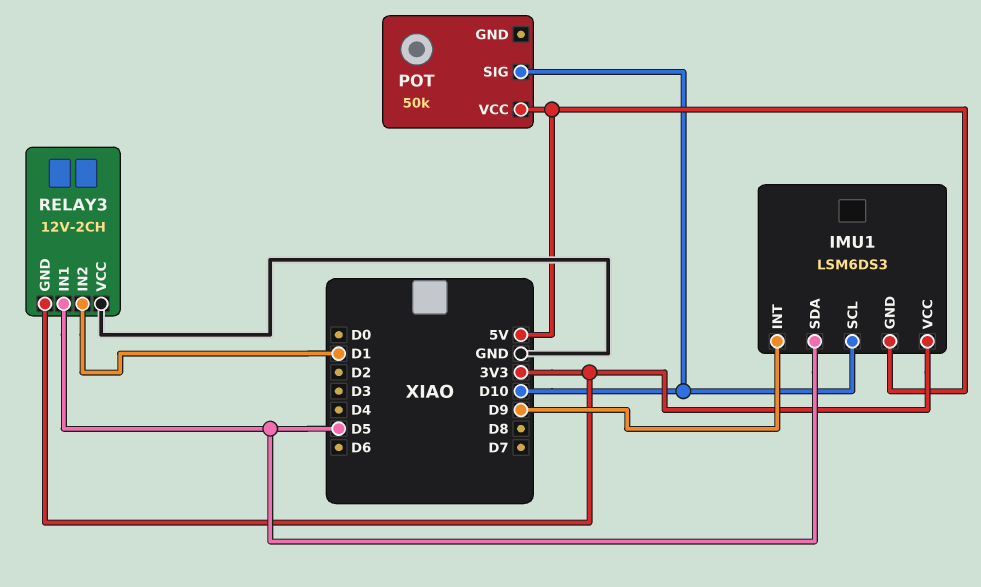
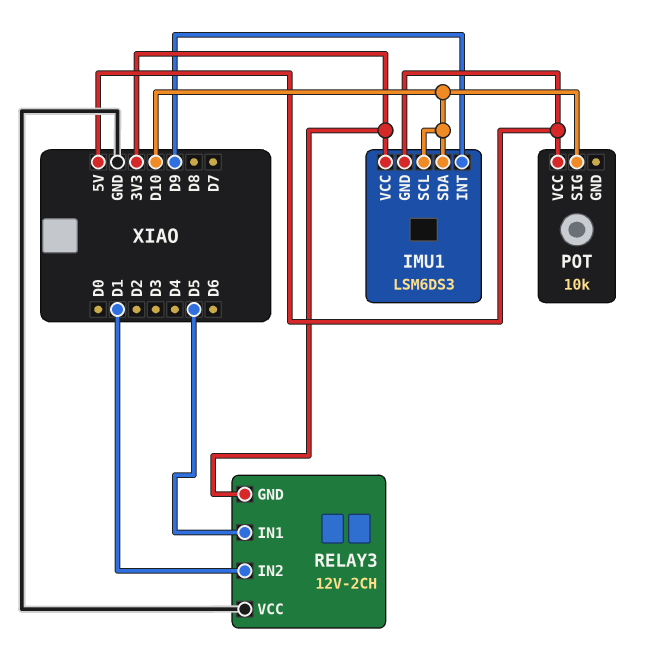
IMU1 pin SDA: D5 -> D10
POT: 50k -> 10k

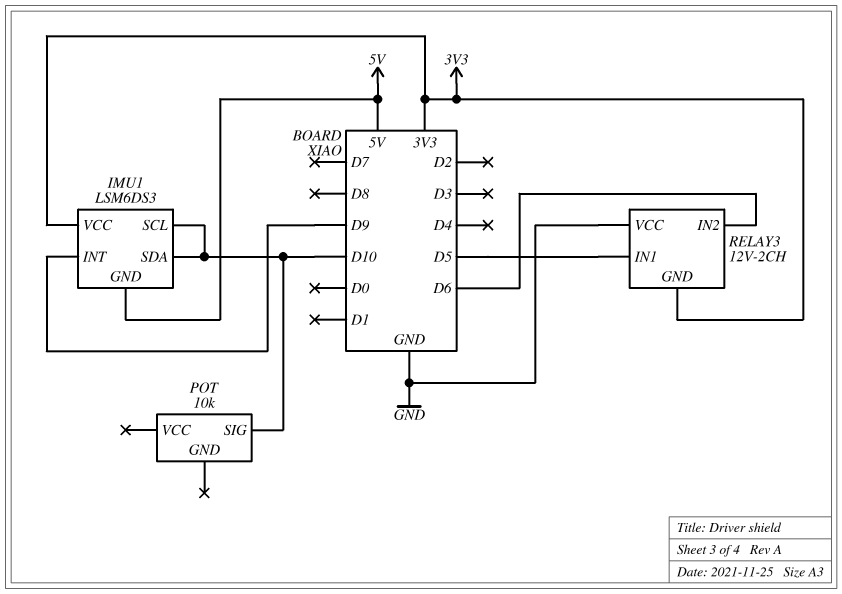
POT pin VCC: 5V -> none
RELAY3 pin IN2: D1 -> D6

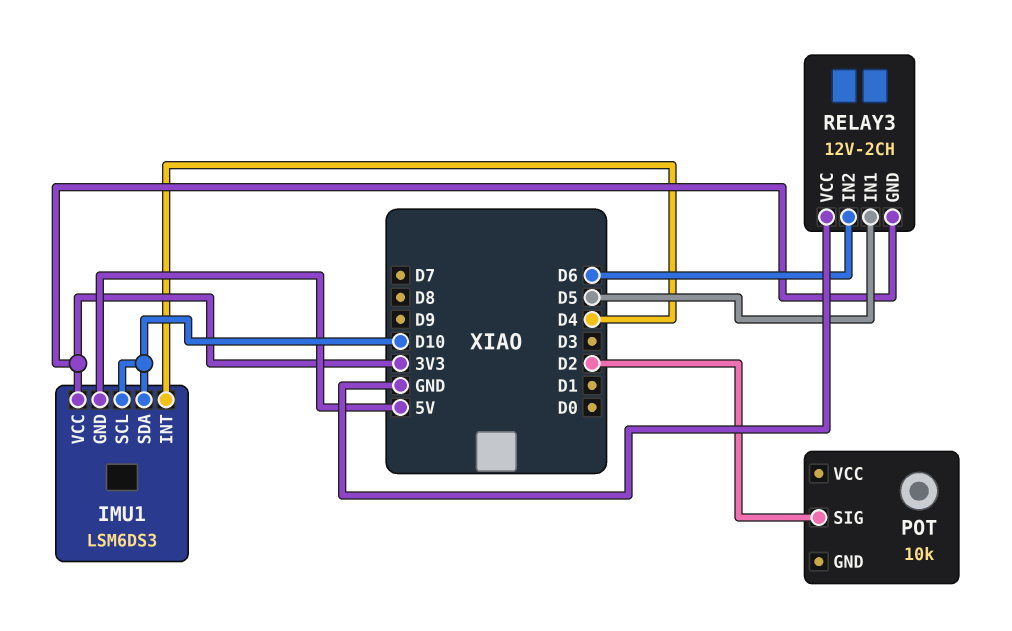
IMU1 pin INT: D9 -> D4
POT pin SIG: D10 -> D2

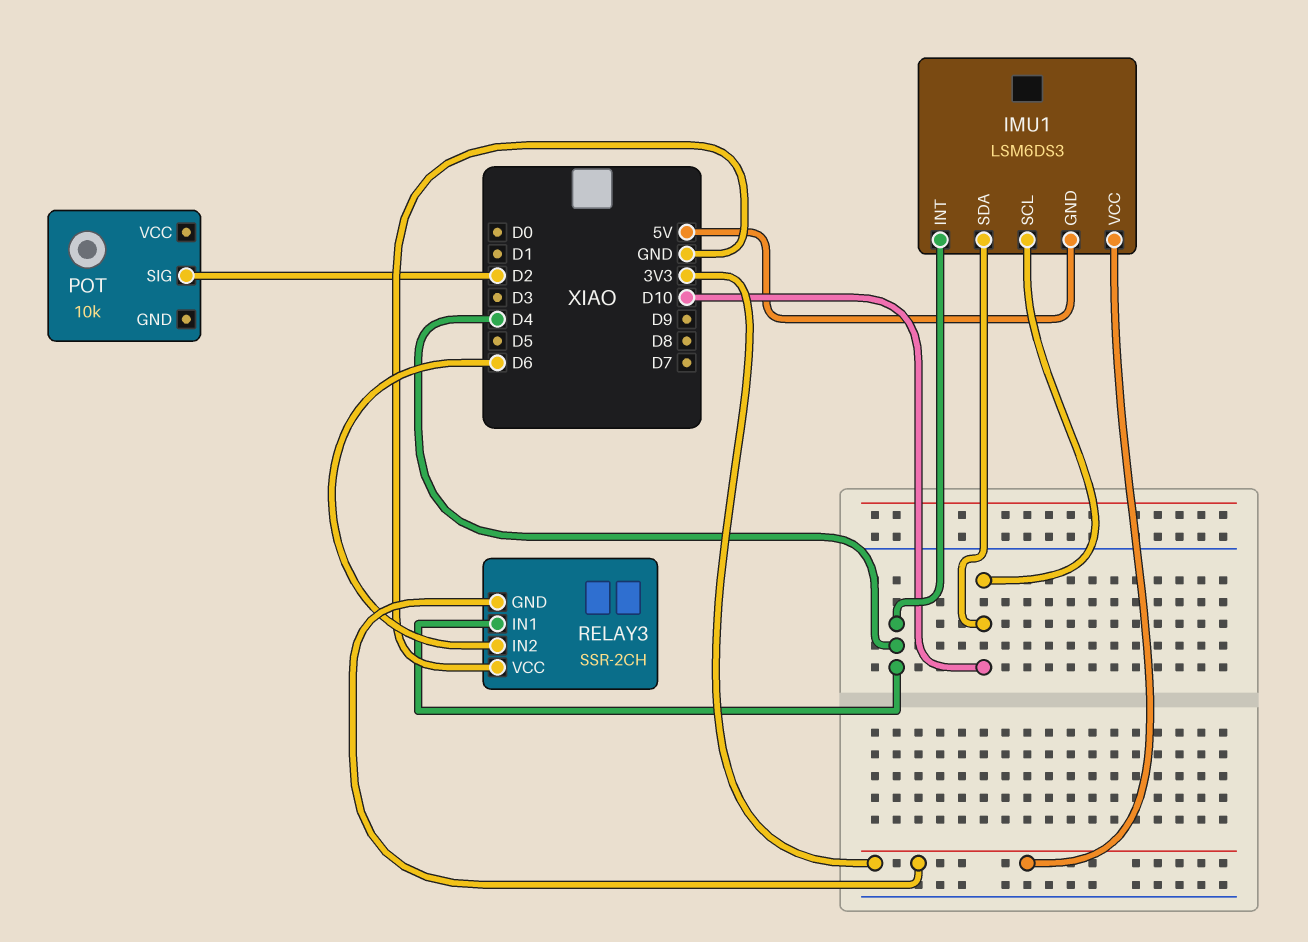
RELAY3: 12V-2CH -> SSR-2CH
RELAY3 pin IN1: D5 -> D4

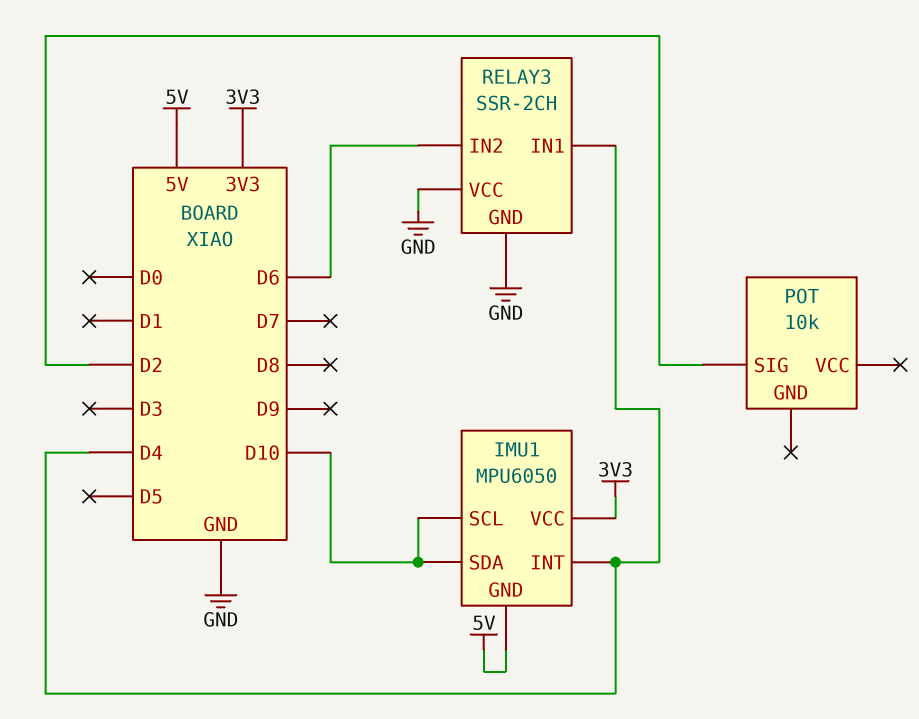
IMU1: LSM6DS3 -> MPU6050
RELAY3 pin GND: 3V3 -> GND

